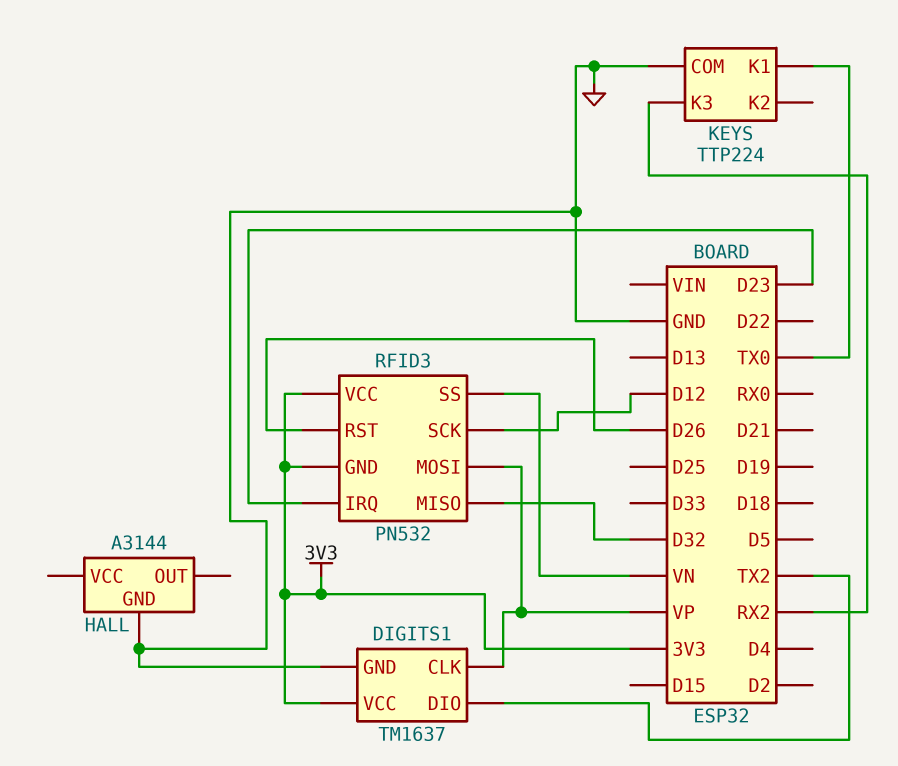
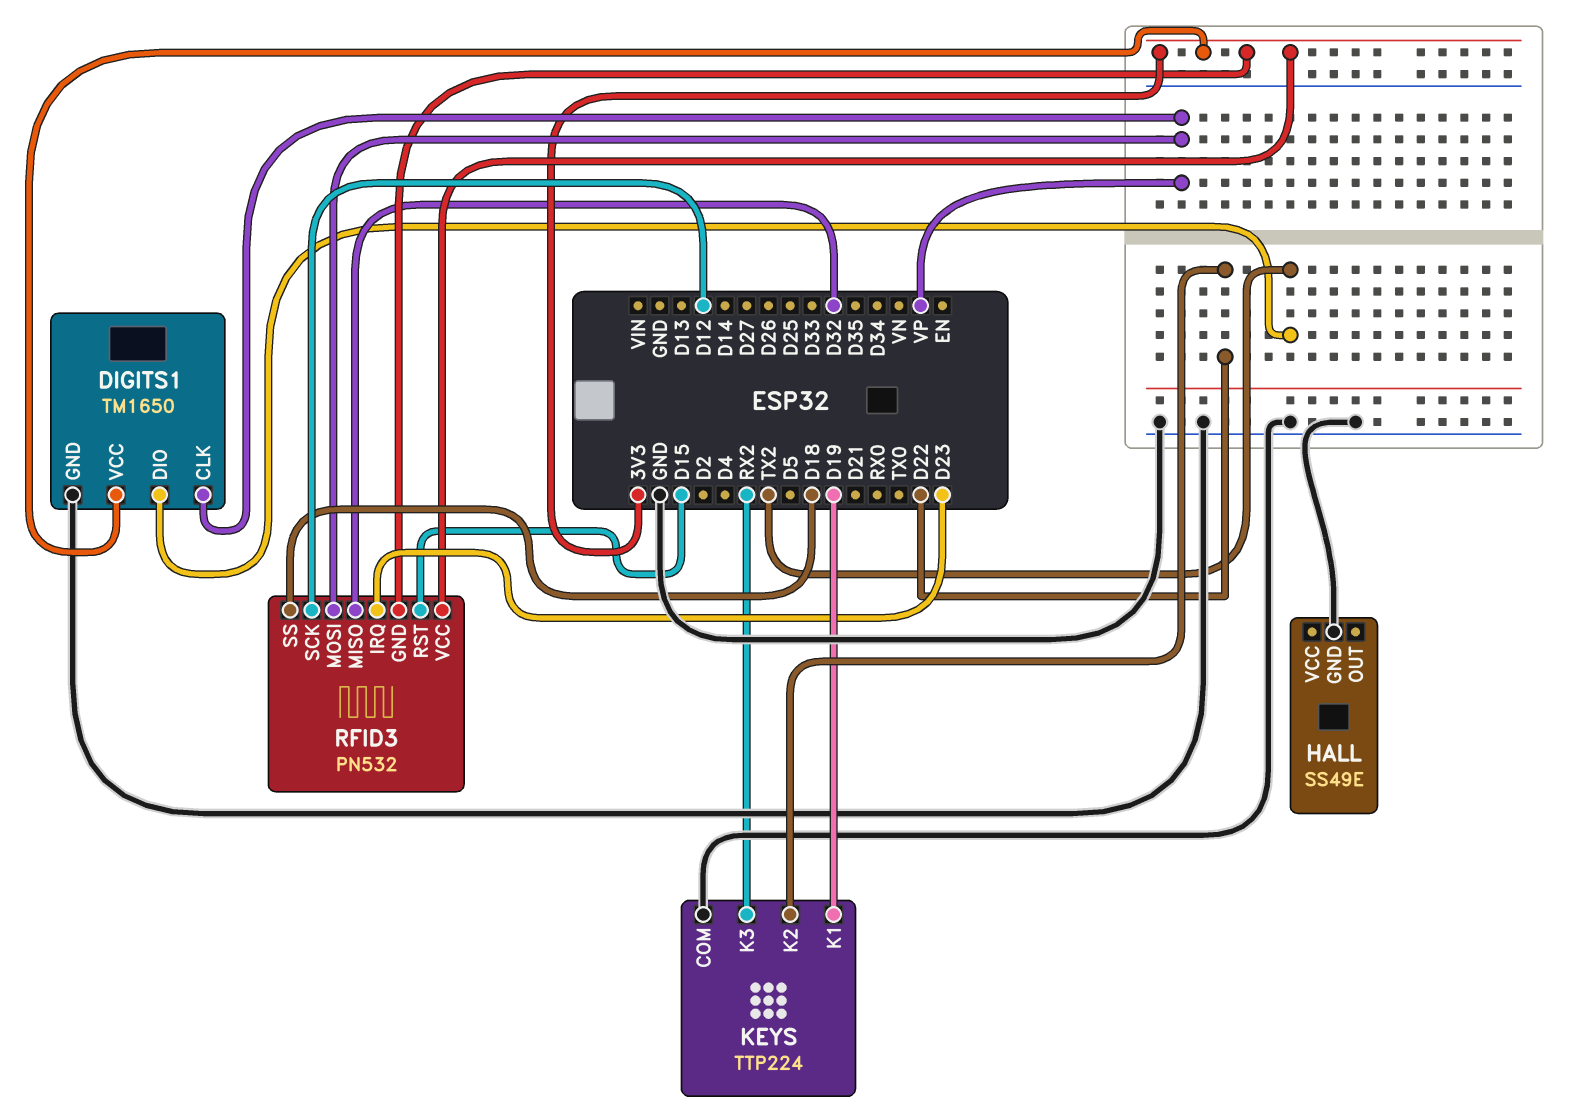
DIGITS1: TM1637 -> TM1650
HALL: A3144 -> SS49E
KEYS pin K1: TX0 -> D19
KEYS pin K2: none -> D22
RFID3 pin RST: D26 -> D15
RFID3 pin SS: VN -> D18

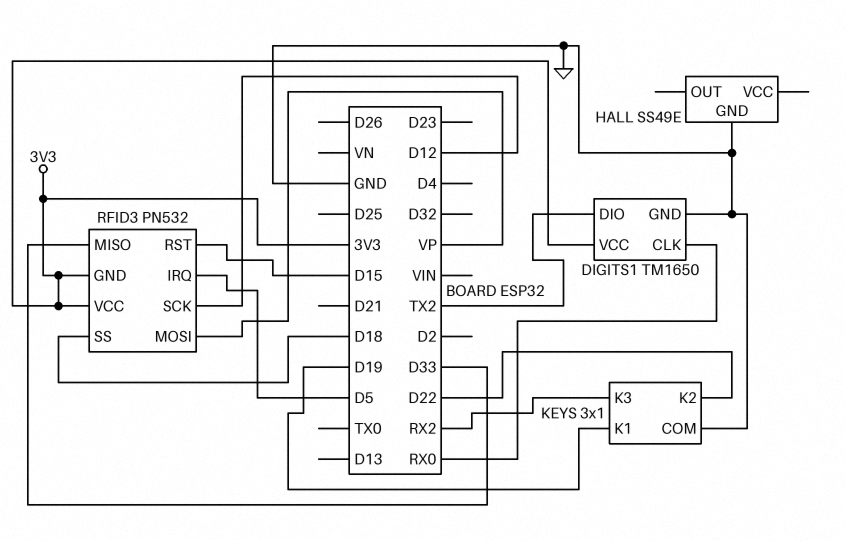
DIGITS1 pin CLK: VP -> RX0
KEYS: TTP224 -> 3x1
RFID3 pin IRQ: D23 -> D5
RFID3 pin MISO: D32 -> D33

